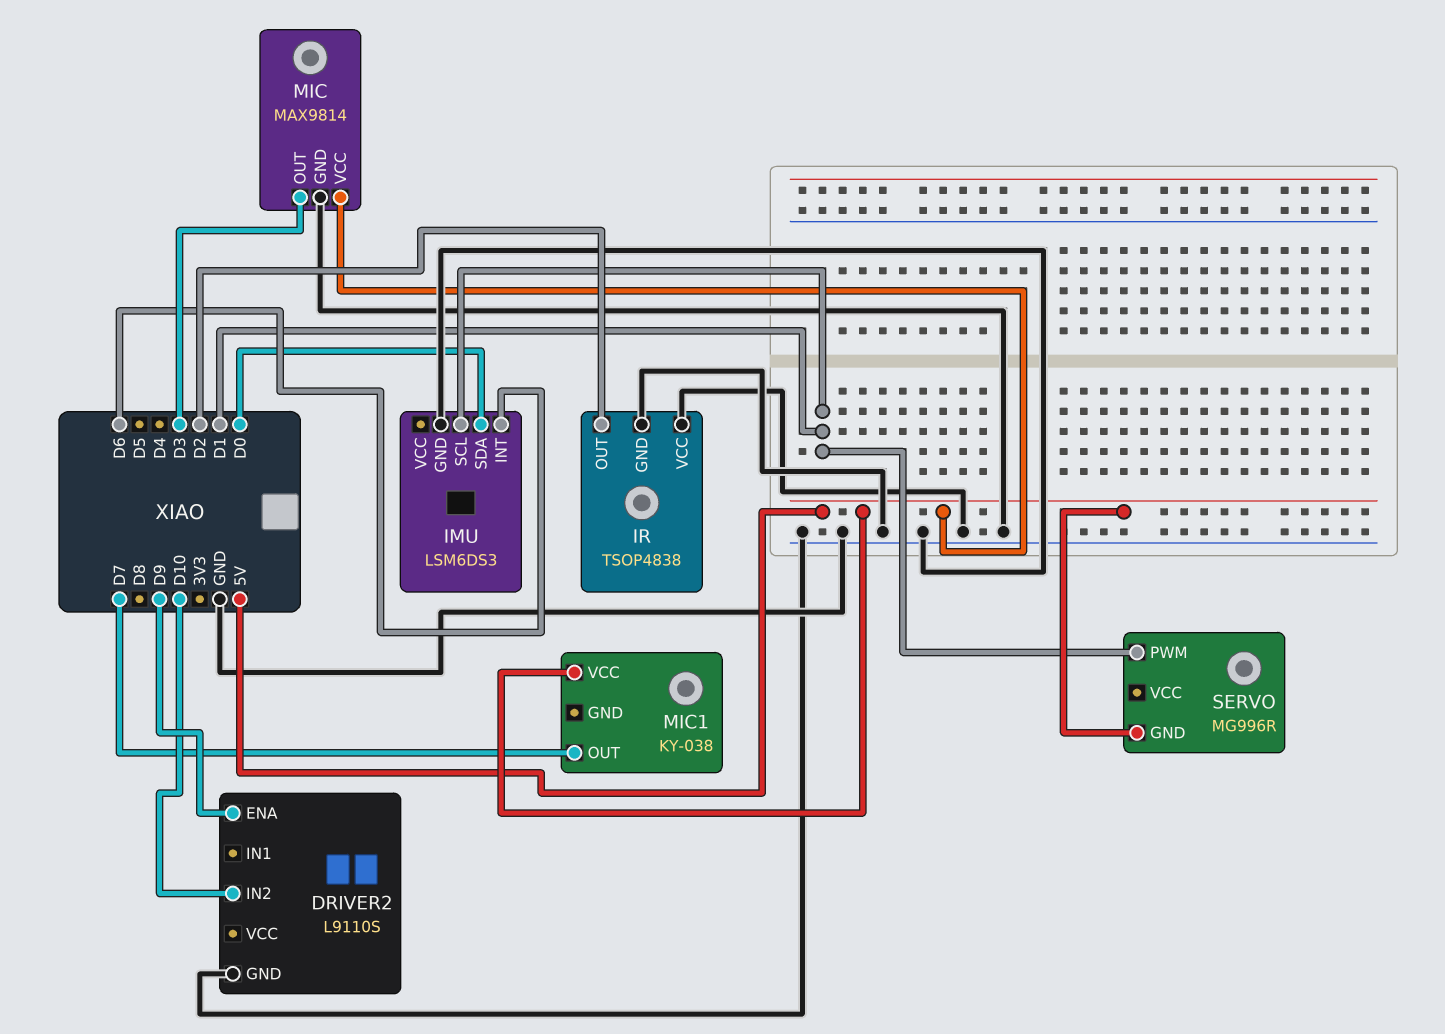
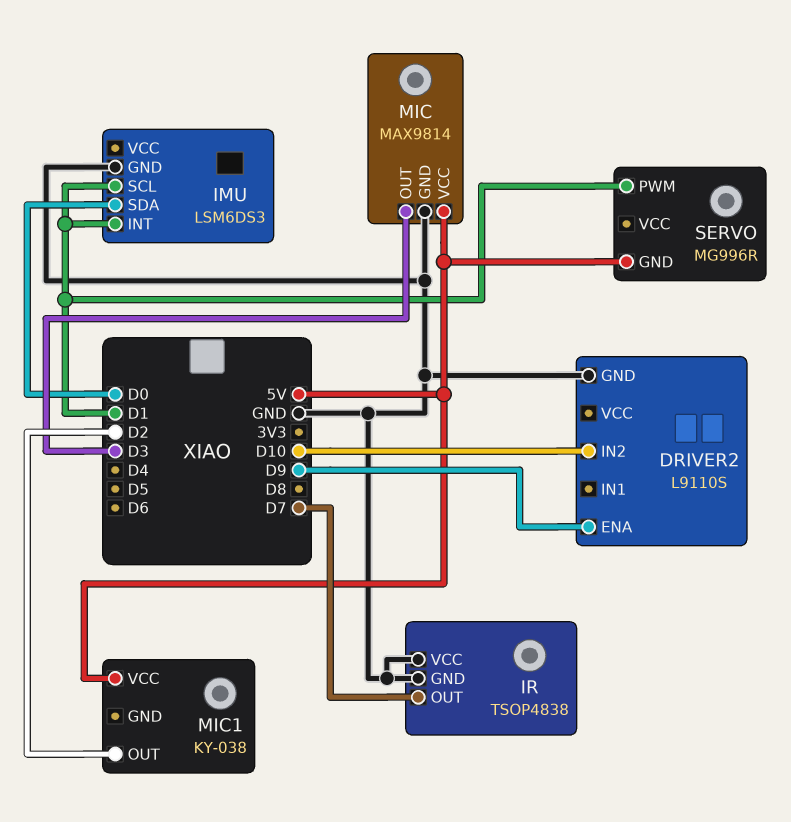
IMU pin INT: D6 -> D1
IR pin OUT: D2 -> D7
MIC1 pin OUT: D7 -> D2

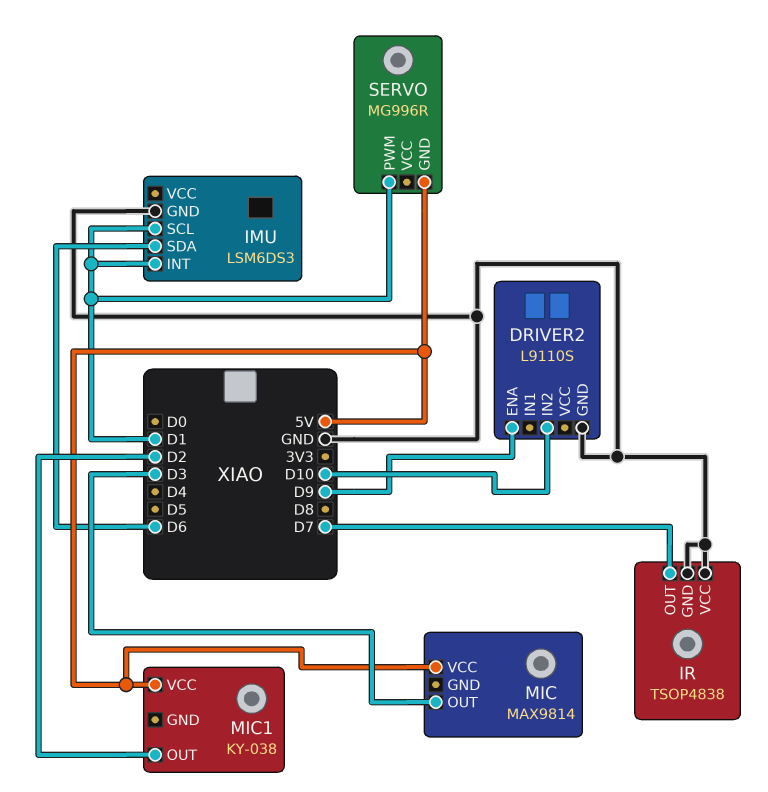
IMU pin SDA: D0 -> D6
MIC pin GND: GND -> none

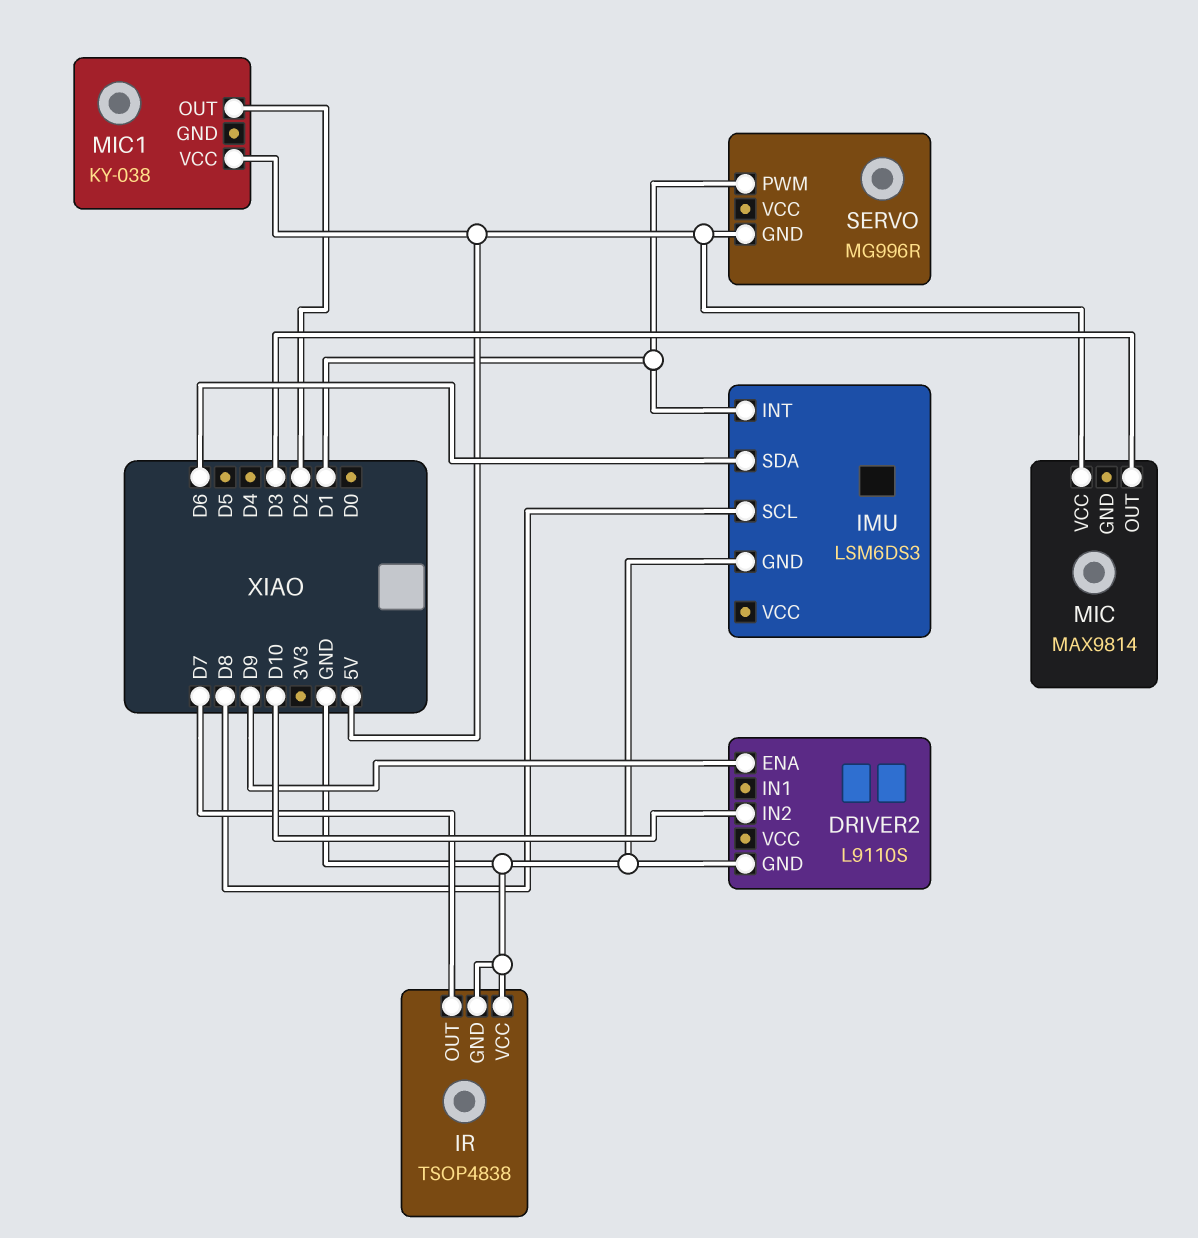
IMU pin SCL: D1 -> D8

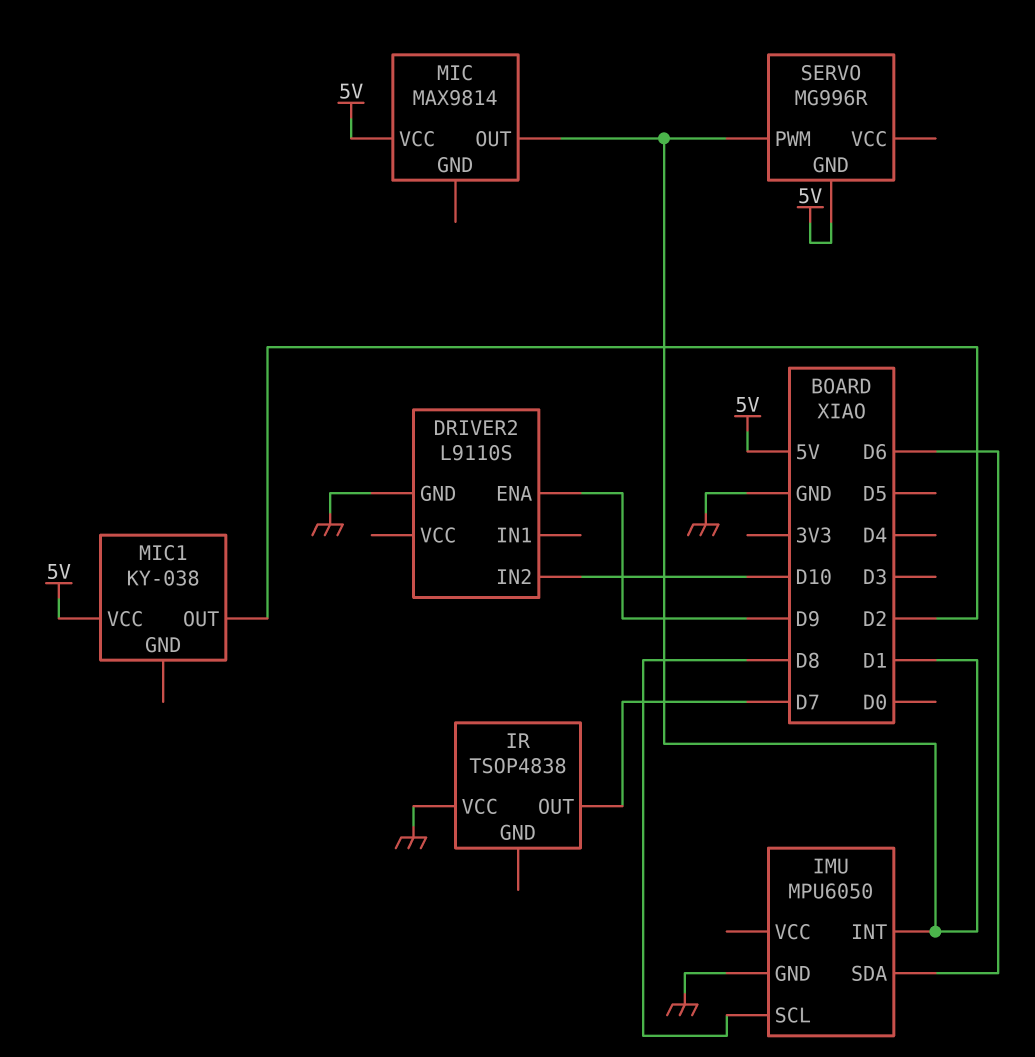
IMU: LSM6DS3 -> MPU6050
IR pin GND: GND -> none
MIC pin OUT: D3 -> D1

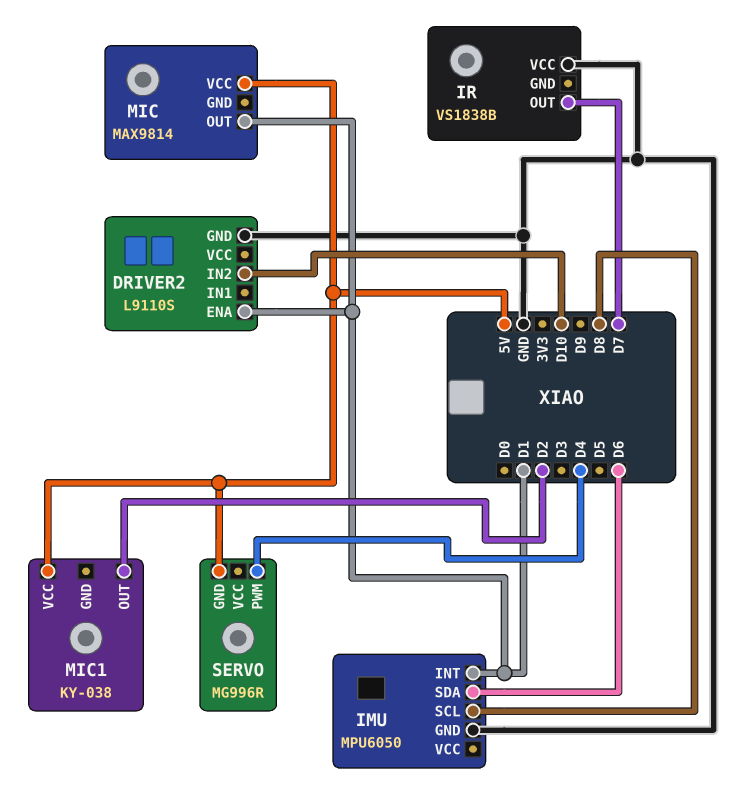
DRIVER2 pin ENA: D9 -> D1
IR: TSOP4838 -> VS1838B
SERVO pin PWM: D1 -> D4

